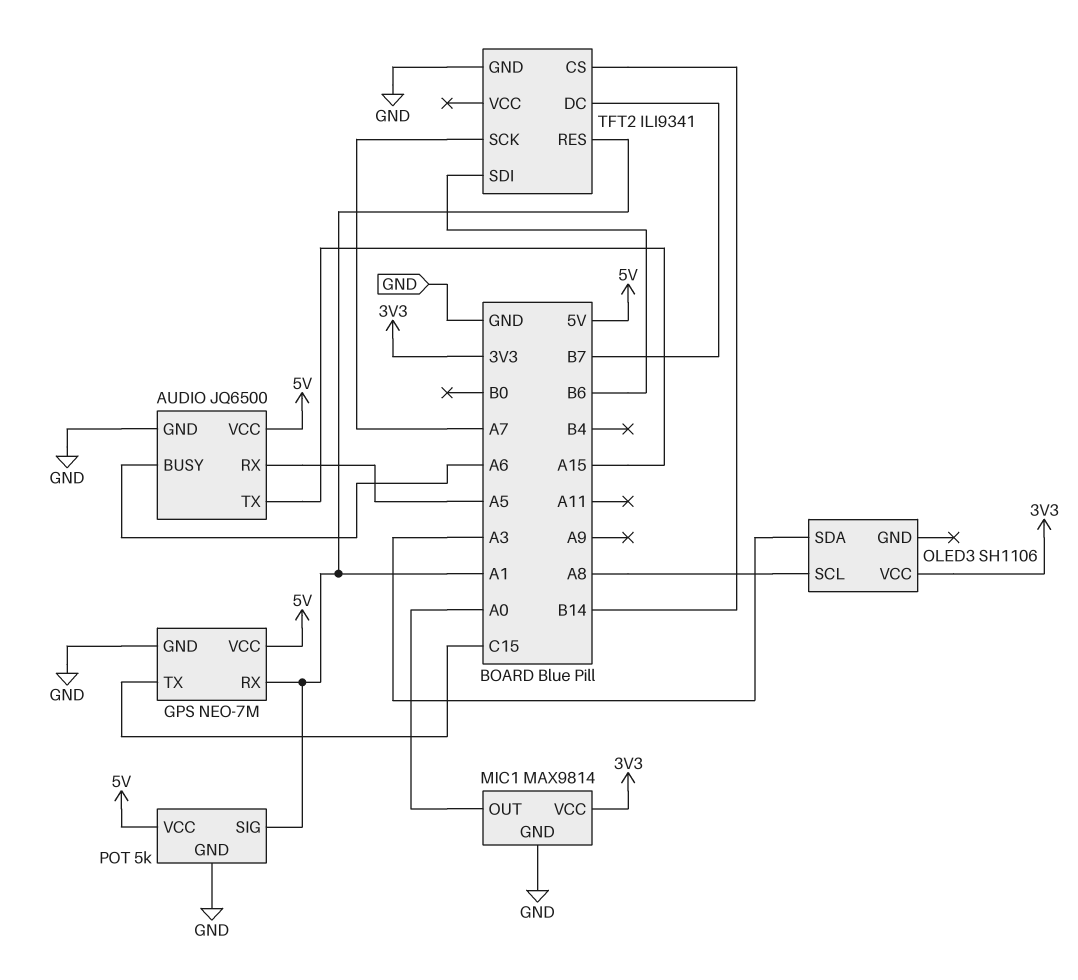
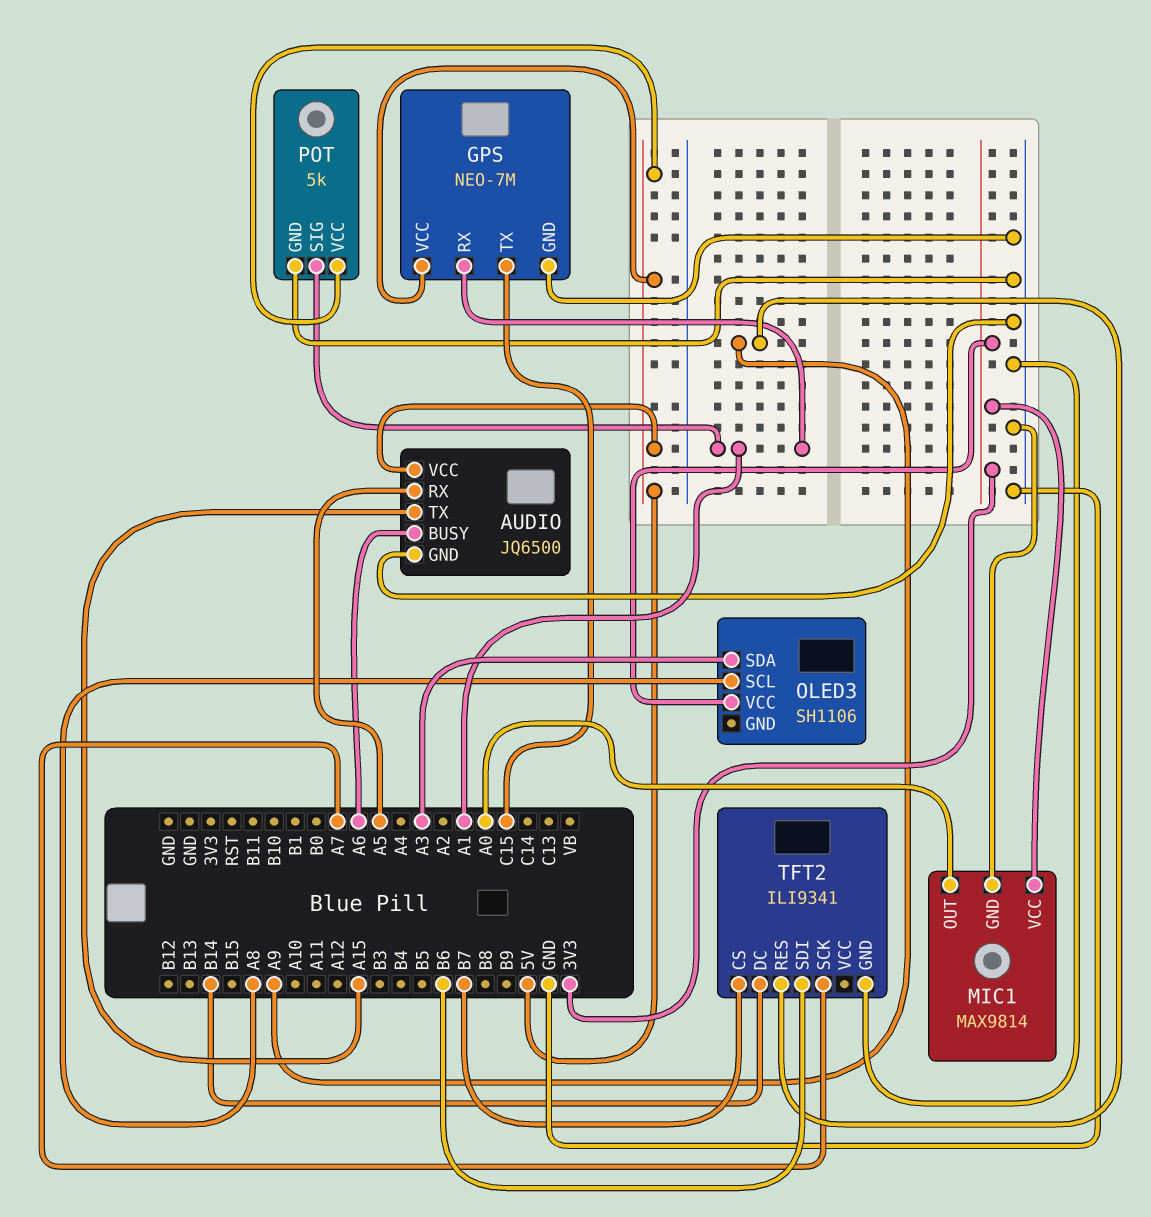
TFT2 pin CS: B14 -> B7
TFT2 pin DC: B7 -> B14
TFT2 pin RES: A1 -> A9

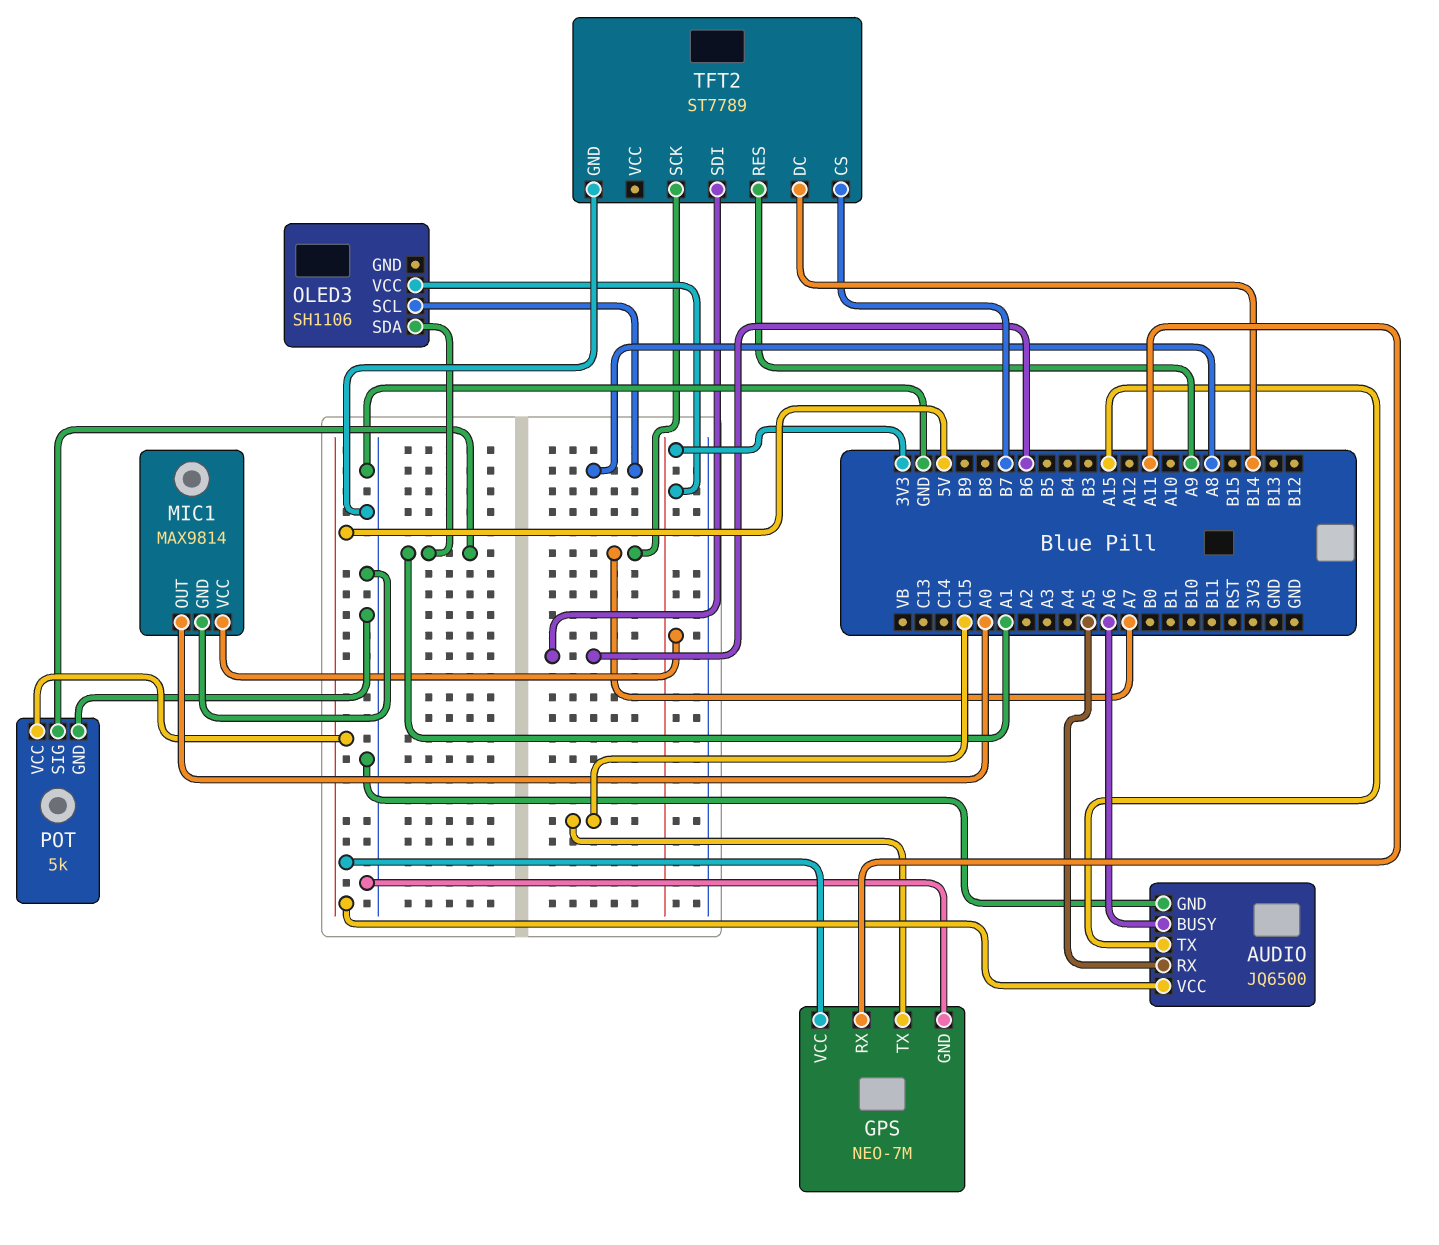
GPS pin RX: A1 -> A11
OLED3 pin SDA: A3 -> A1
TFT2: ILI9341 -> ST7789

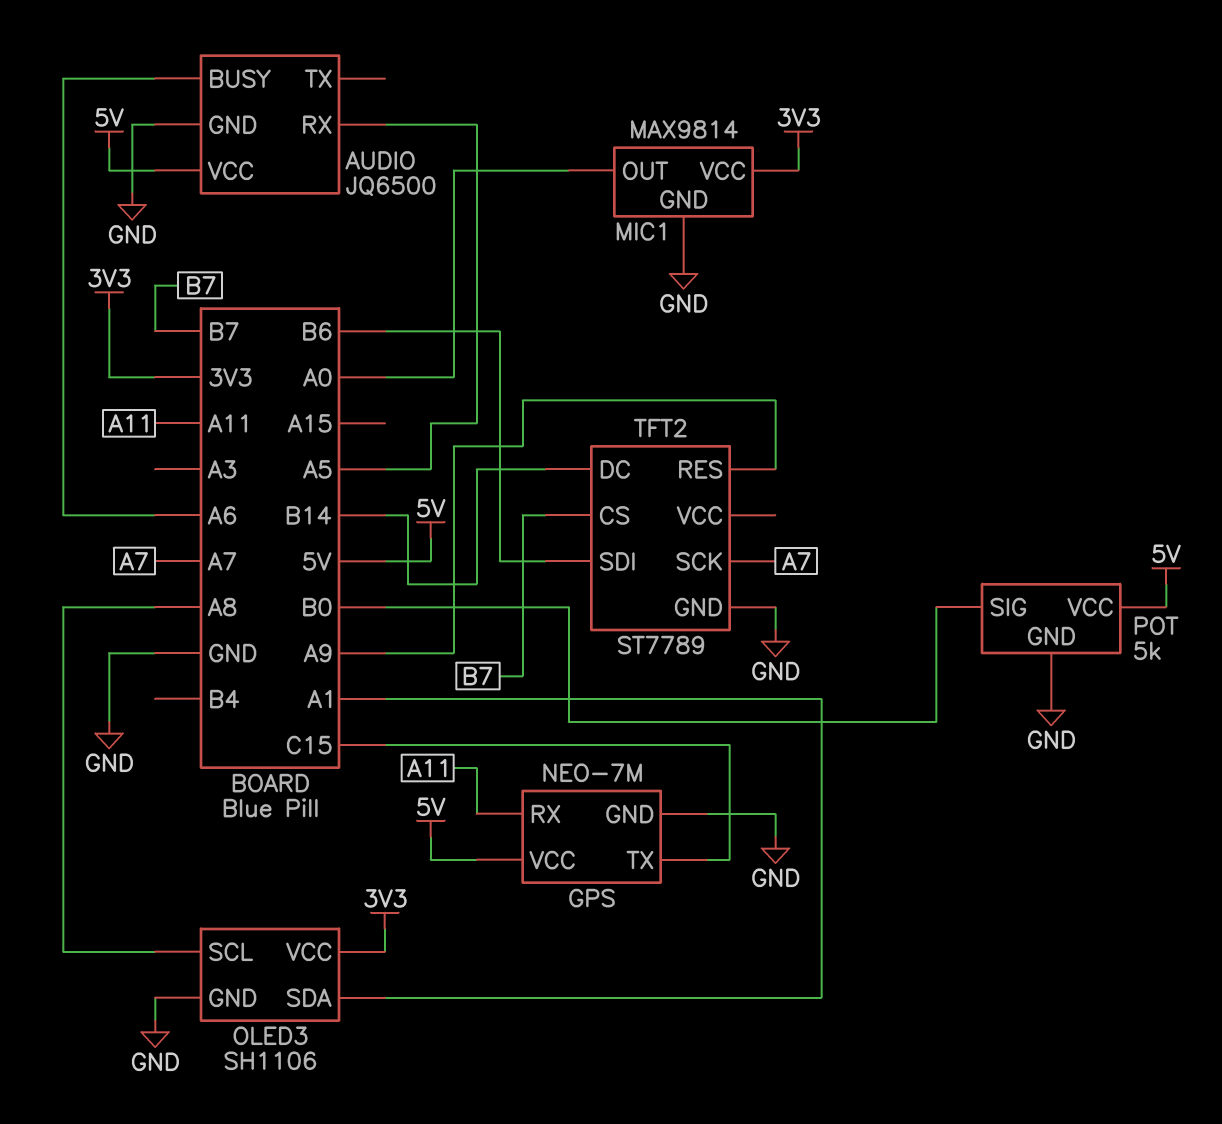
AUDIO pin TX: A15 -> none
OLED3 pin GND: none -> GND
POT pin SIG: A1 -> B0

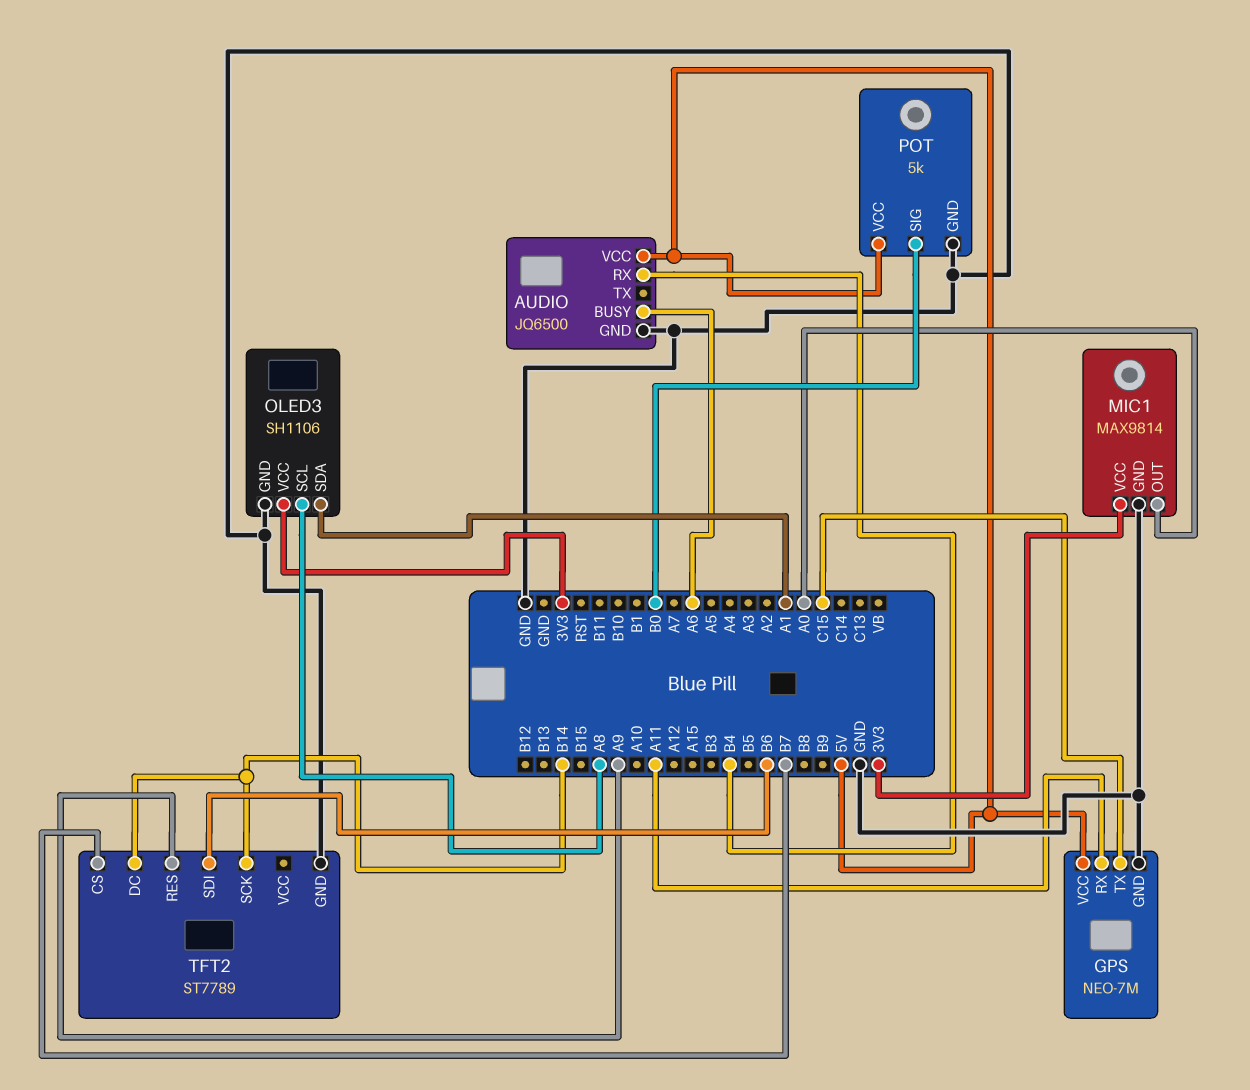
AUDIO pin RX: A5 -> B4
TFT2 pin SCK: A7 -> B14

